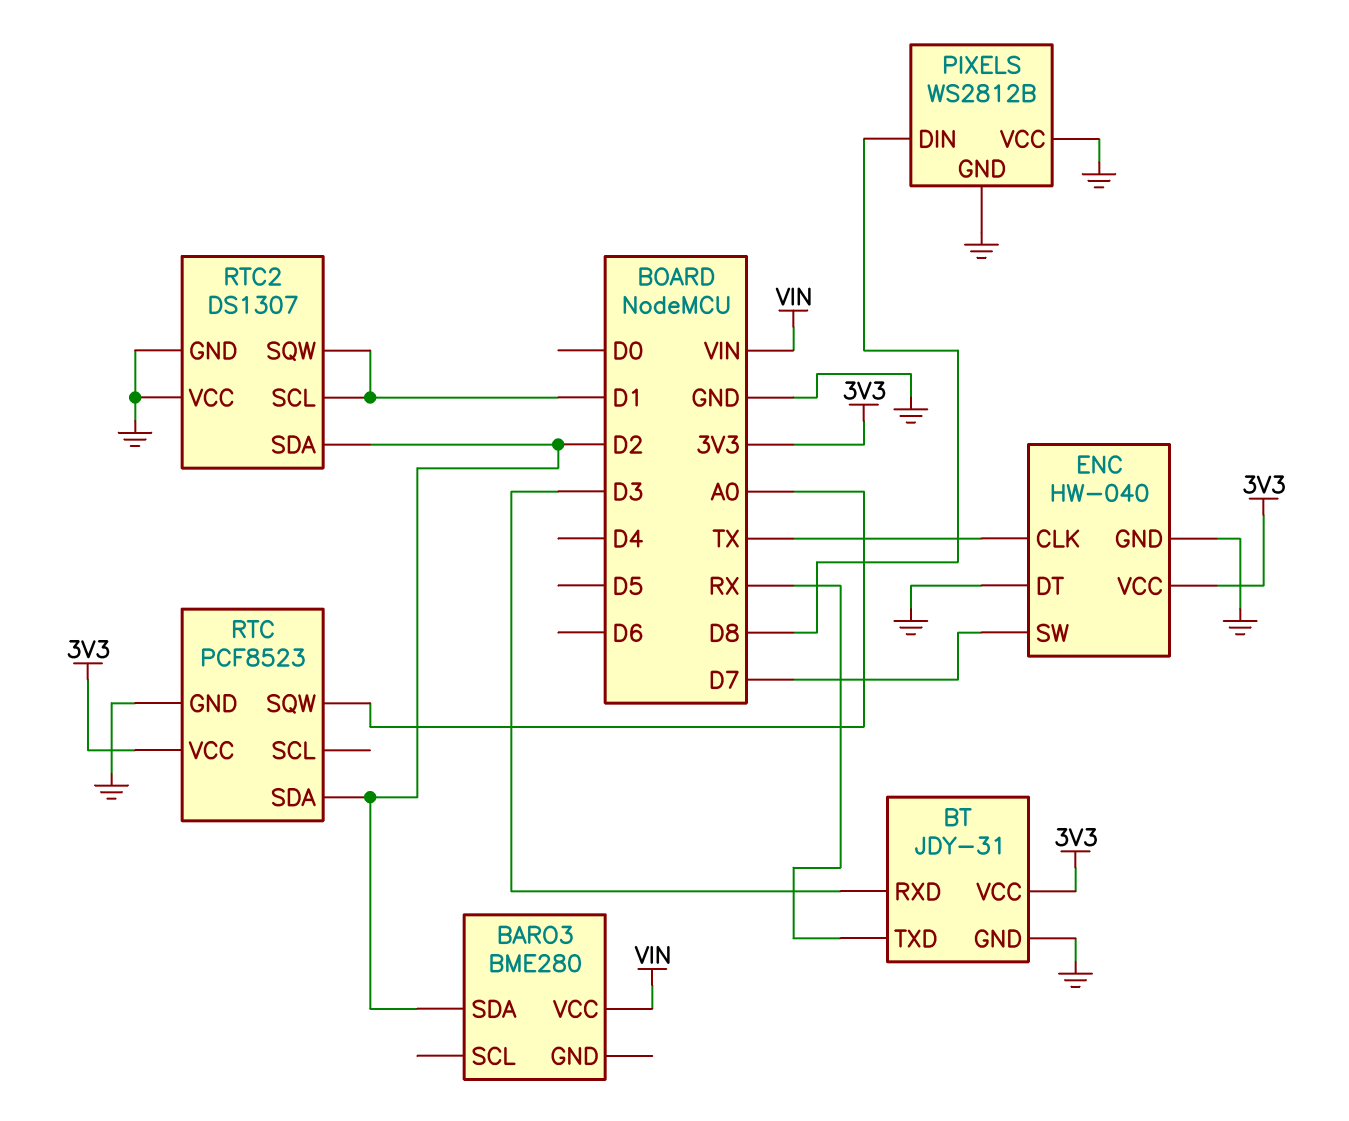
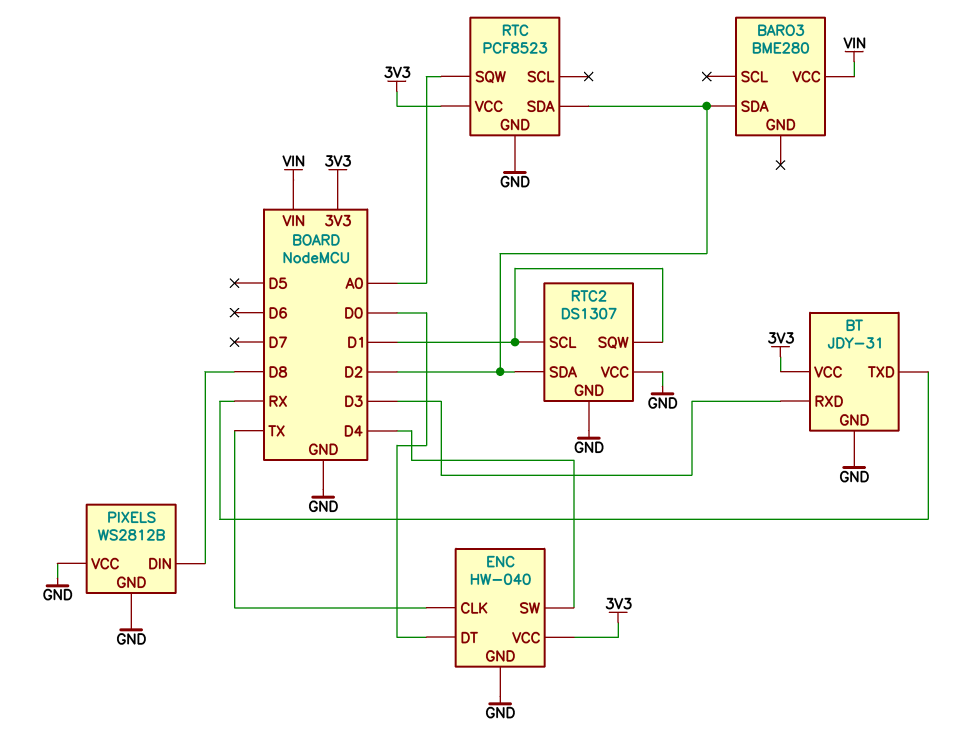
ENC pin DT: GND -> D0
ENC pin SW: D7 -> D4

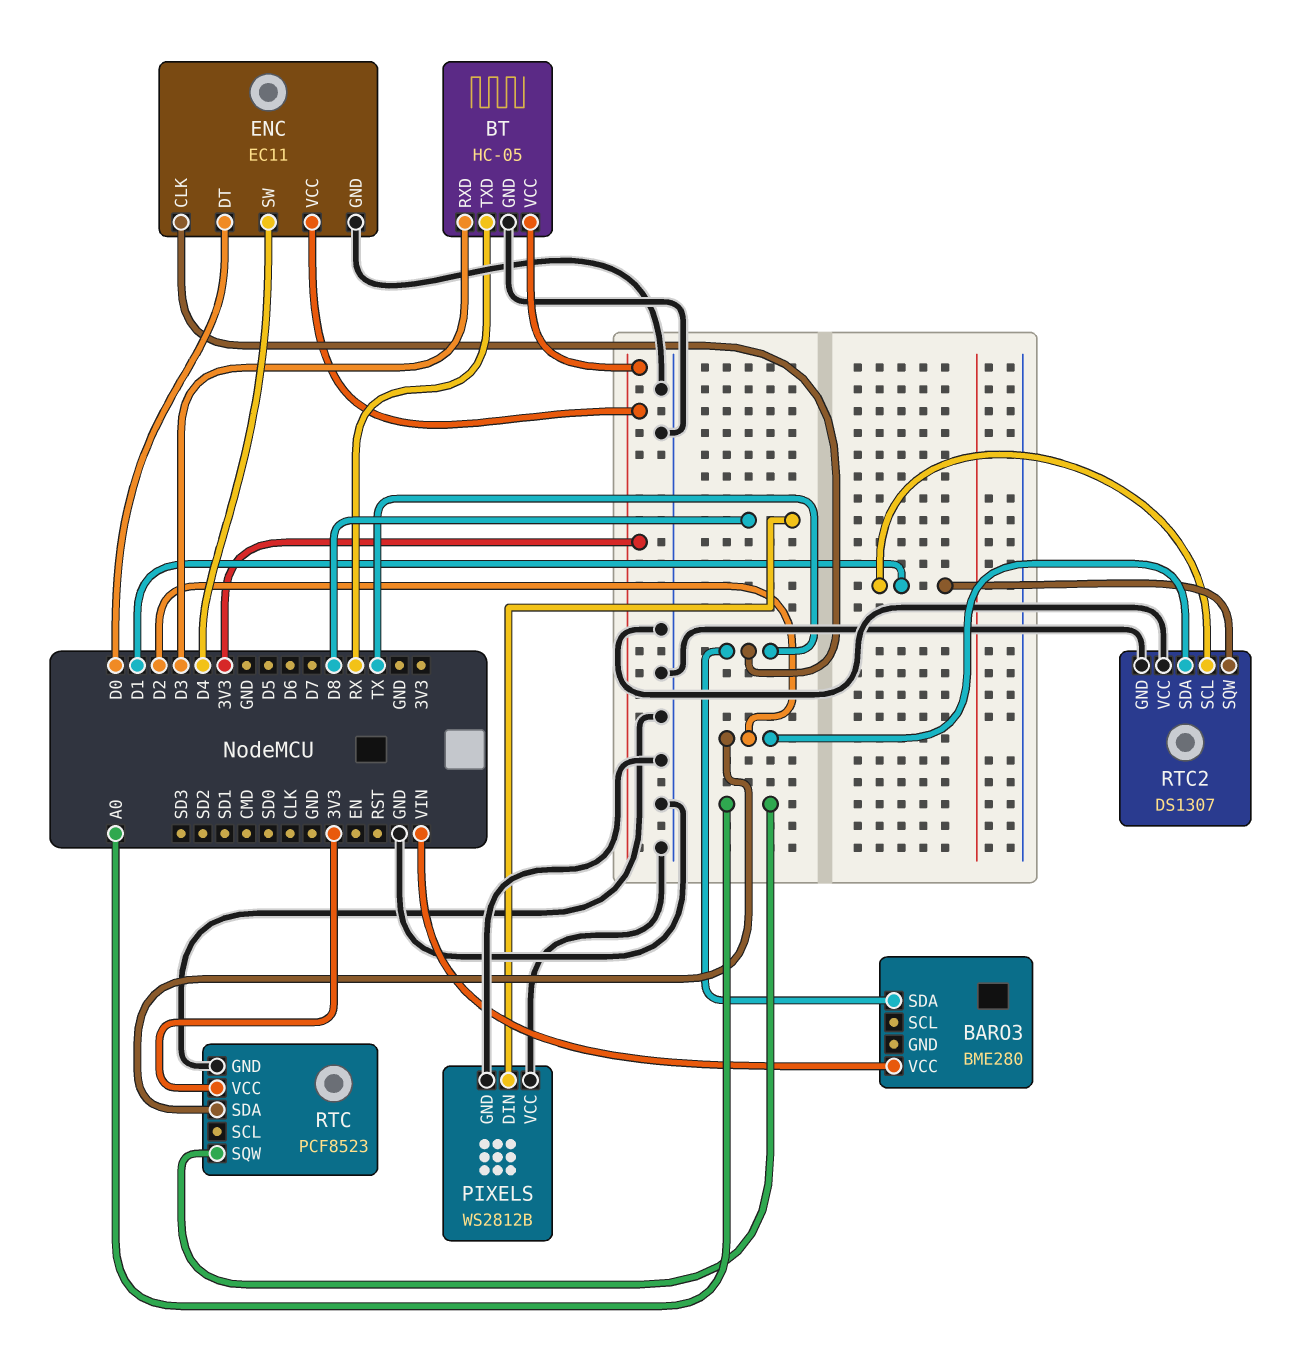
BARO3 pin SDA: D2 -> TX
BT: JDY-31 -> HC-05
ENC: HW-040 -> EC11

